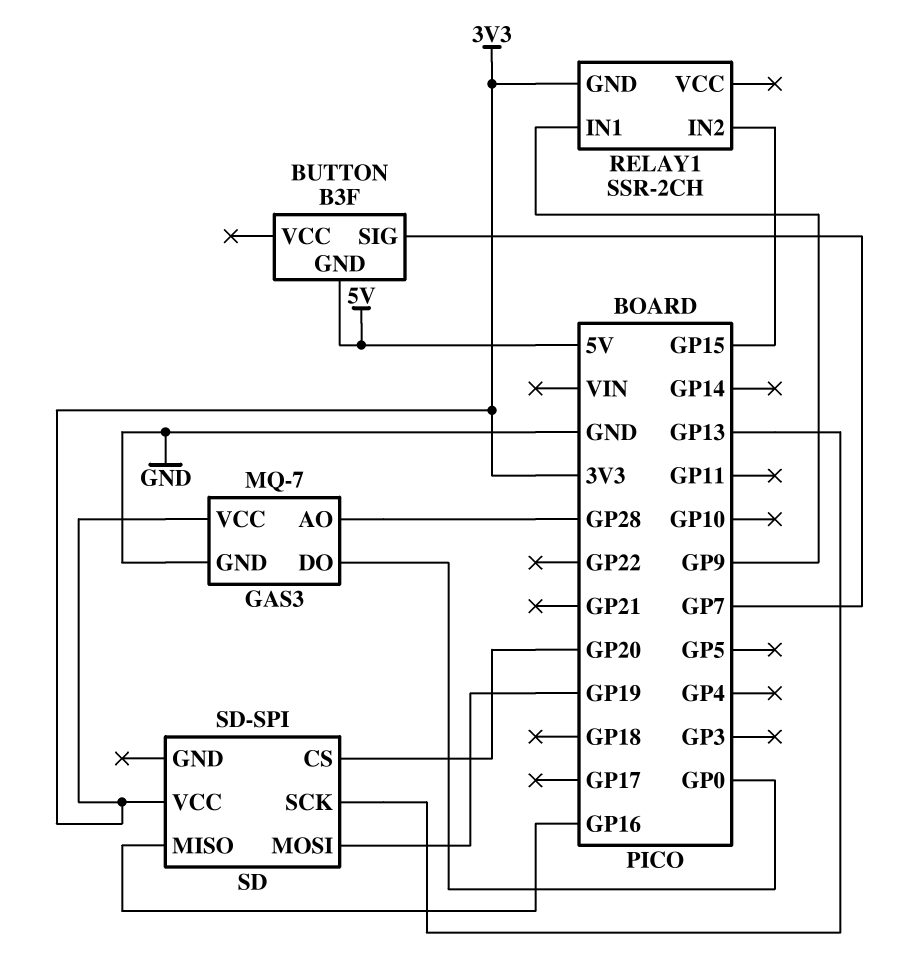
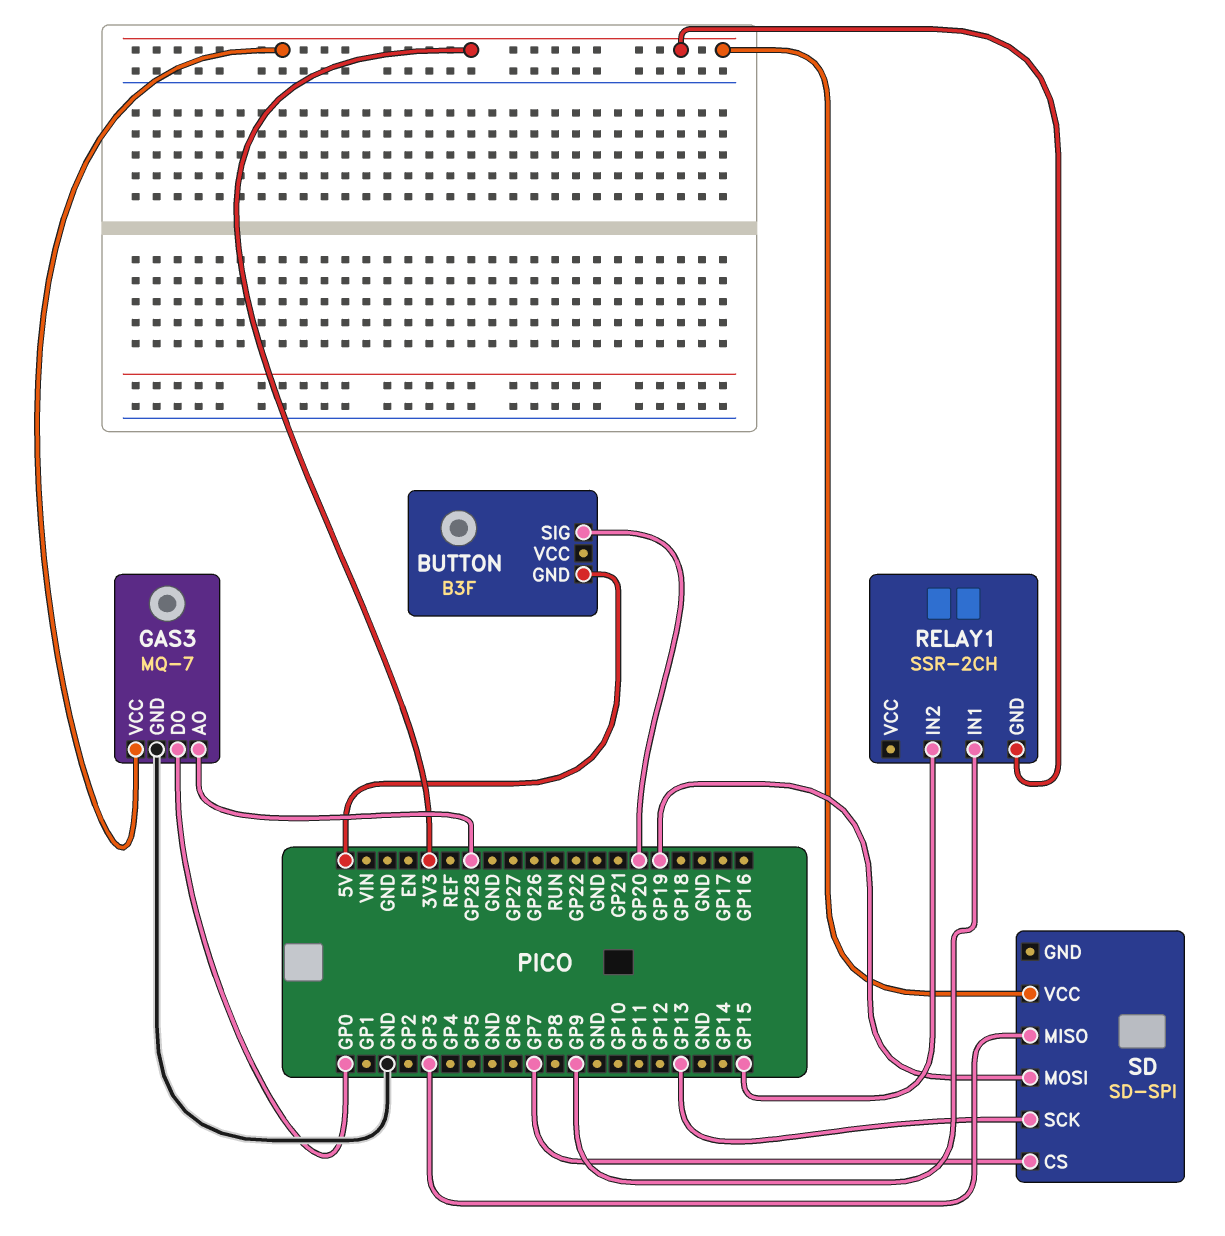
BUTTON pin SIG: GP7 -> GP20
SD pin CS: GP20 -> GP7
SD pin MISO: GP16 -> GP3

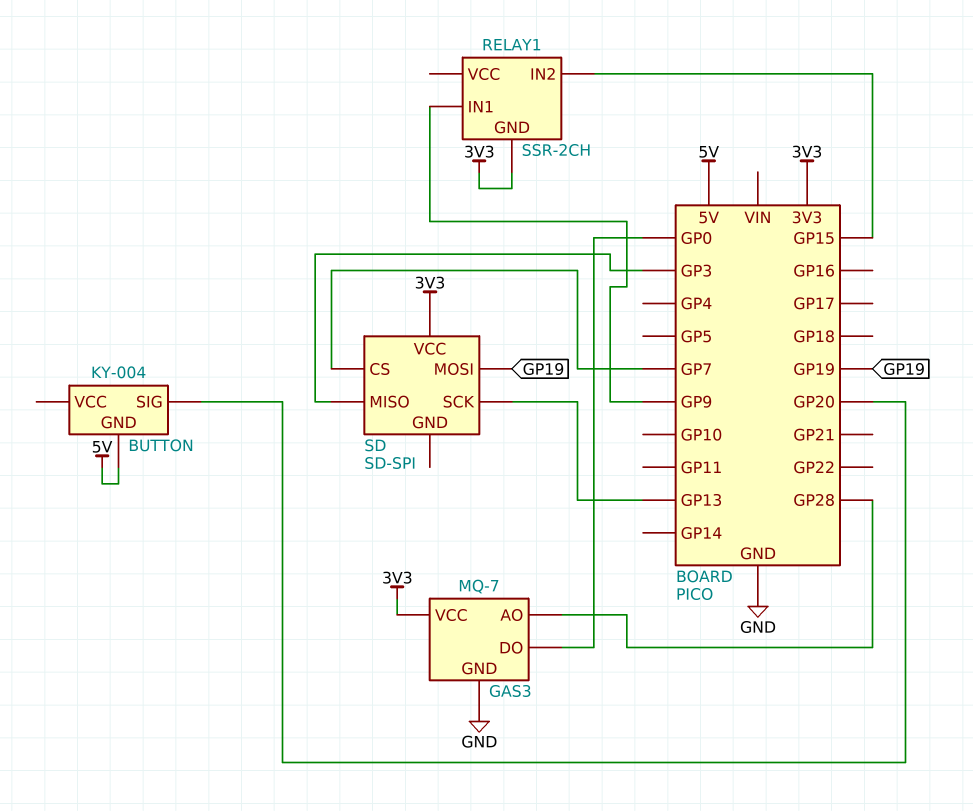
BUTTON: B3F -> KY-004

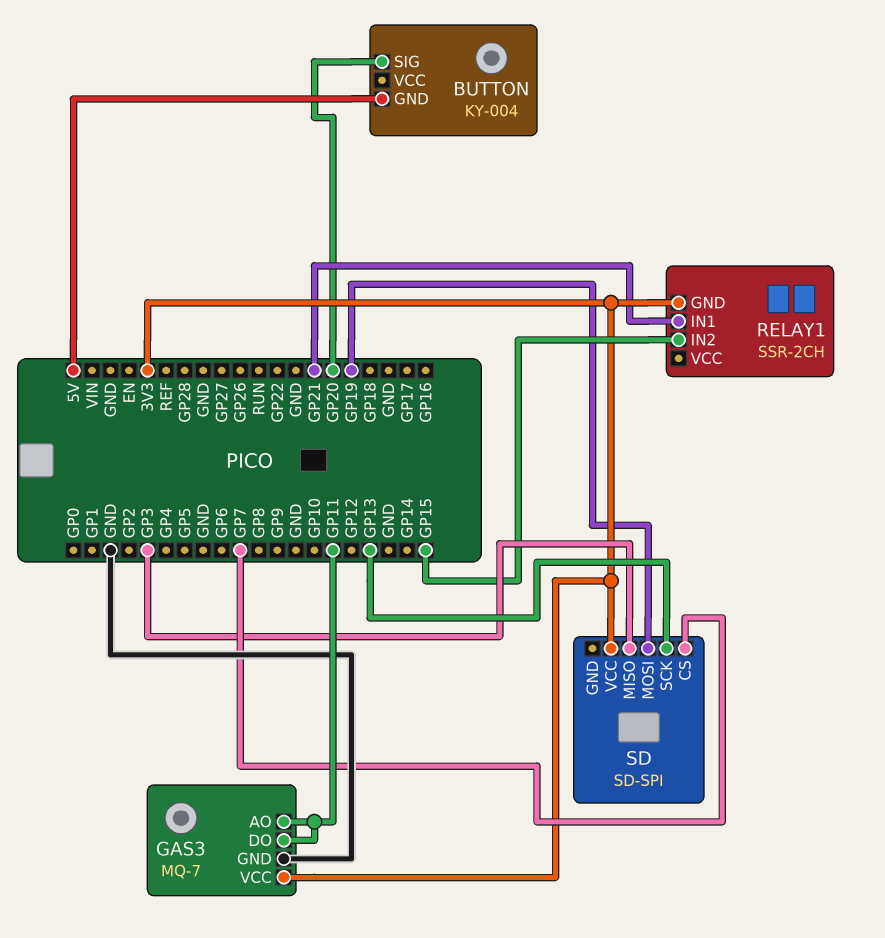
GAS3 pin AO: GP28 -> GP11
GAS3 pin DO: GP0 -> GP11
RELAY1 pin IN1: GP9 -> GP21

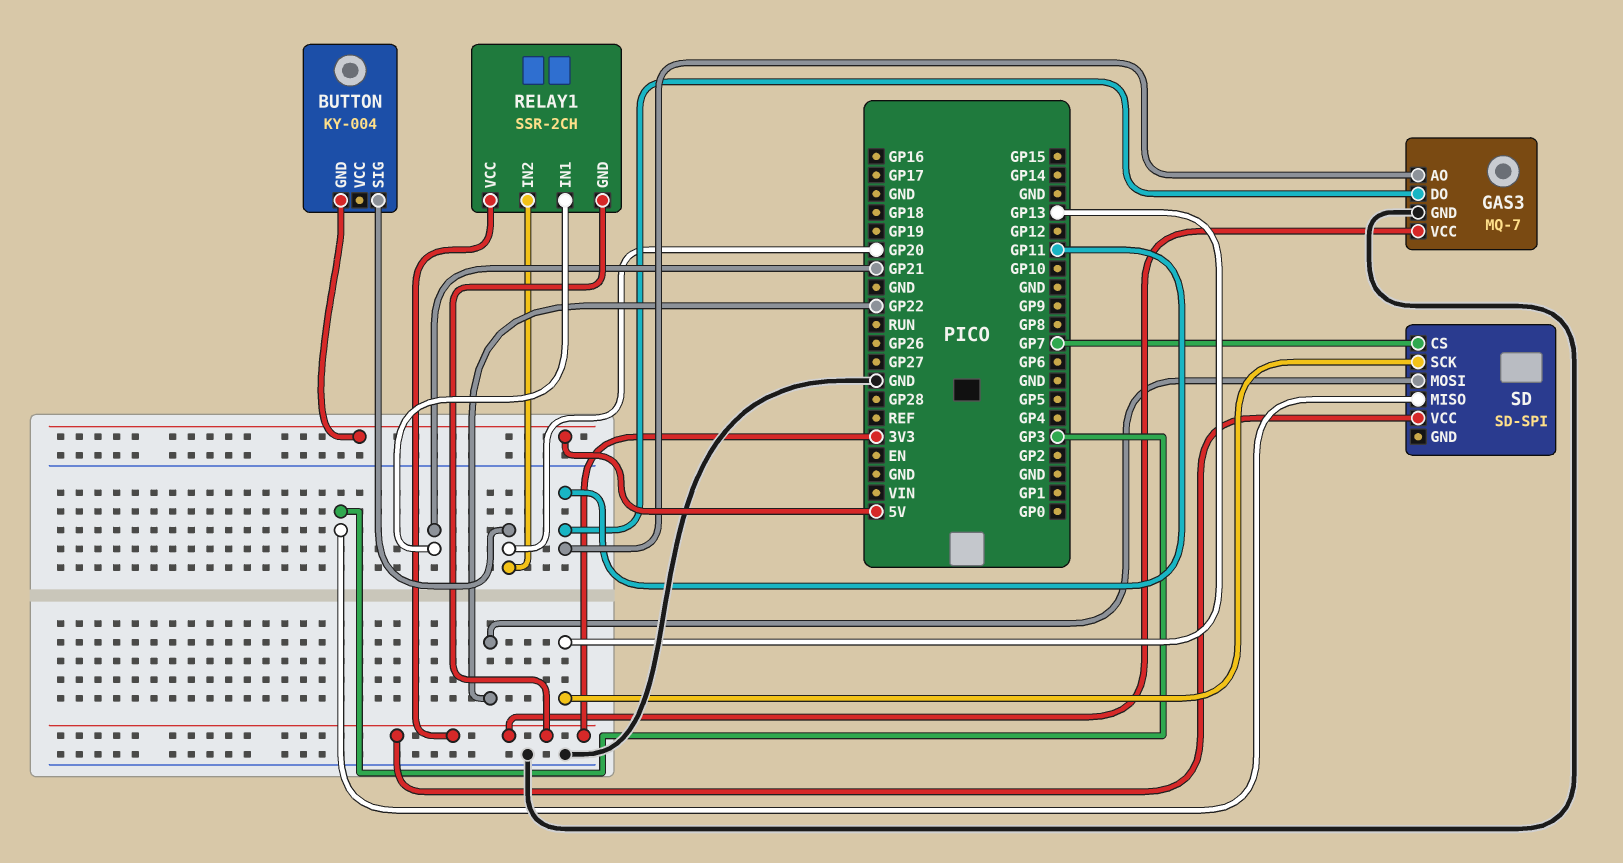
RELAY1 pin IN2: GP15 -> GP20
RELAY1 pin VCC: none -> 3V3
SD pin MOSI: GP19 -> GP22

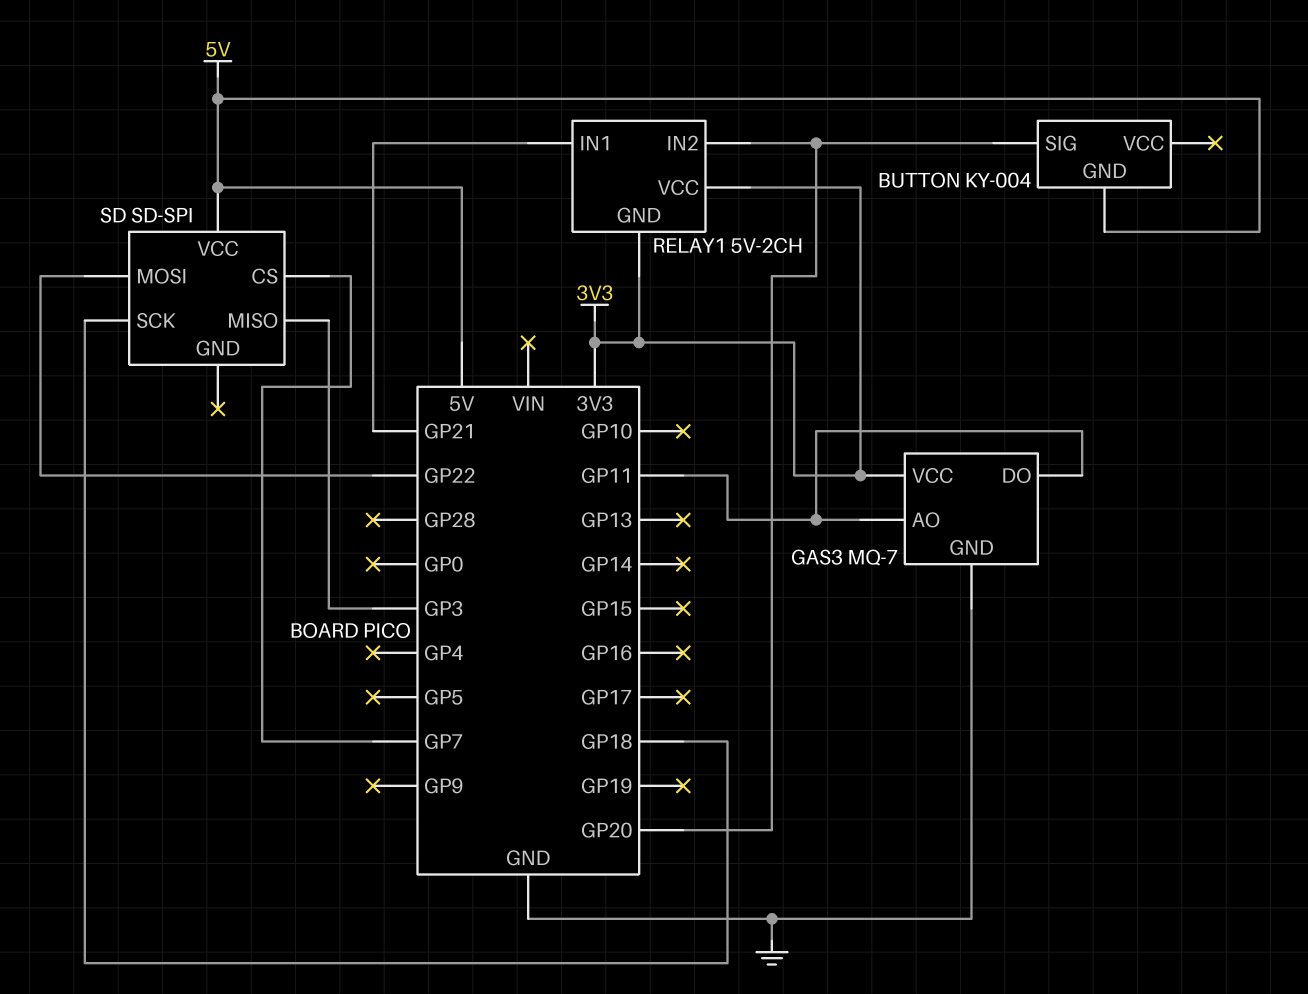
RELAY1: SSR-2CH -> 5V-2CH
SD pin SCK: GP13 -> GP18
SD pin VCC: 3V3 -> 5V

